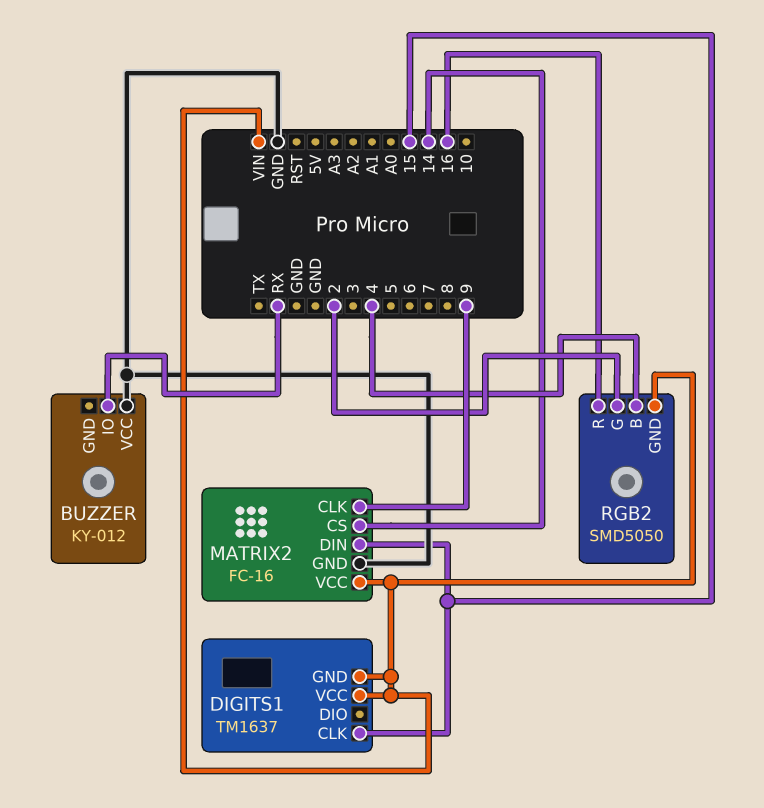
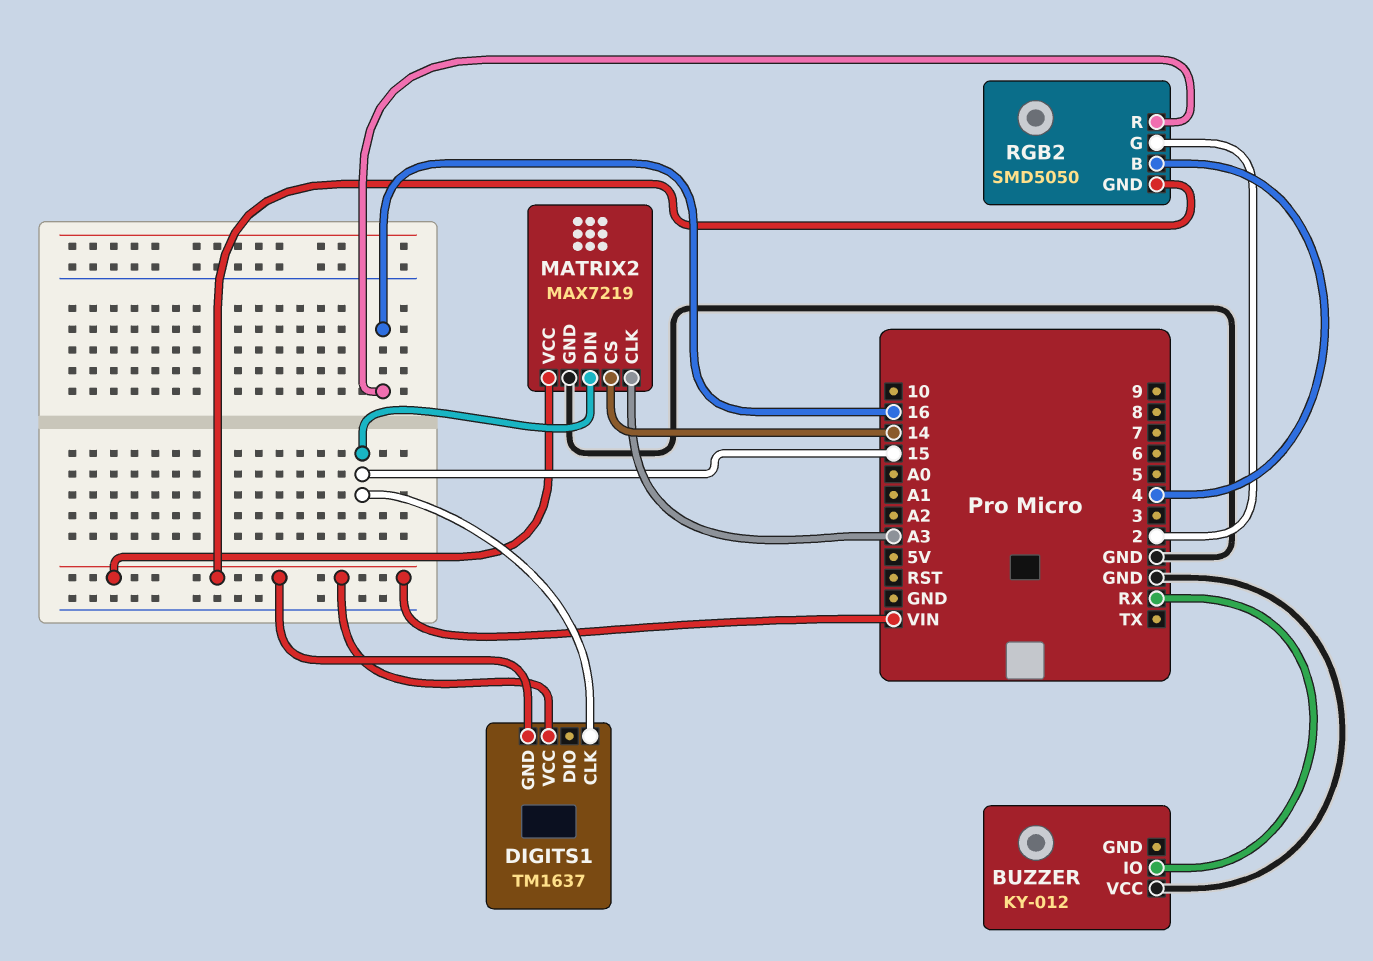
MATRIX2: FC-16 -> MAX7219
MATRIX2 pin CLK: 9 -> A3

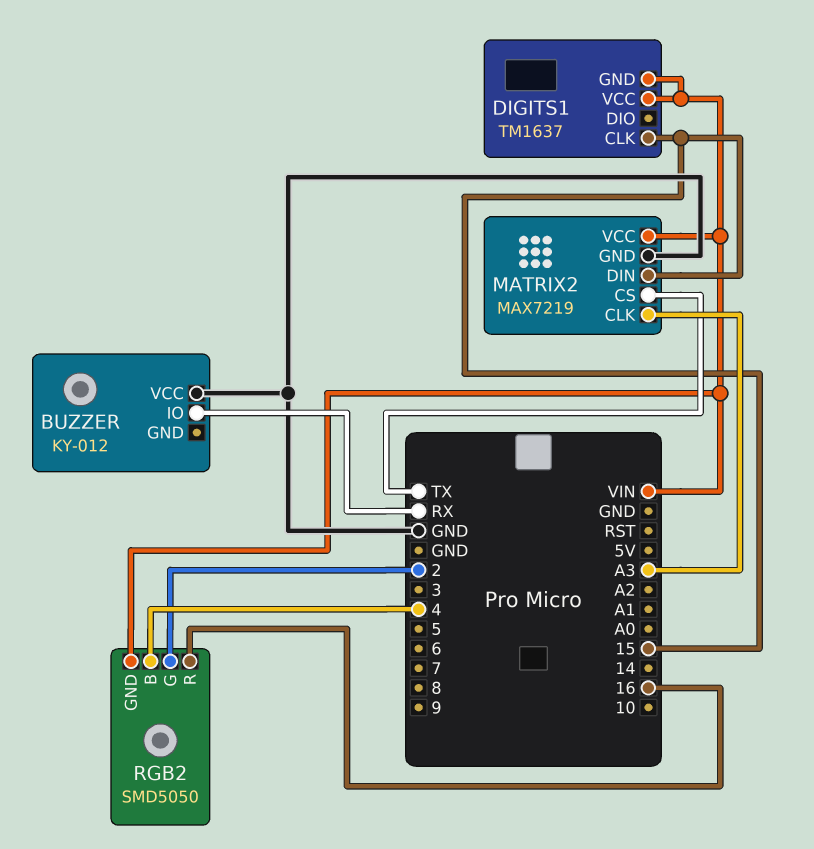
MATRIX2 pin CS: 14 -> TX

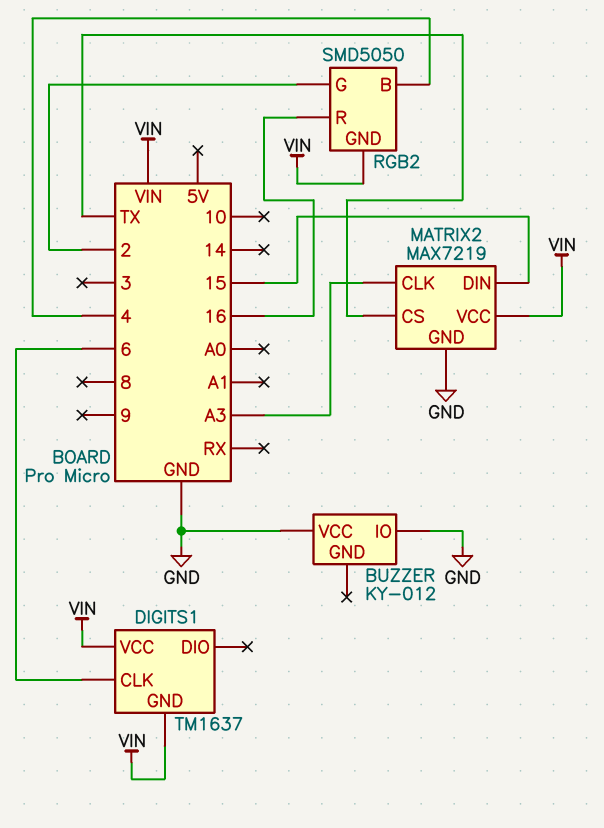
BUZZER pin IO: RX -> GND
DIGITS1 pin CLK: 15 -> 6

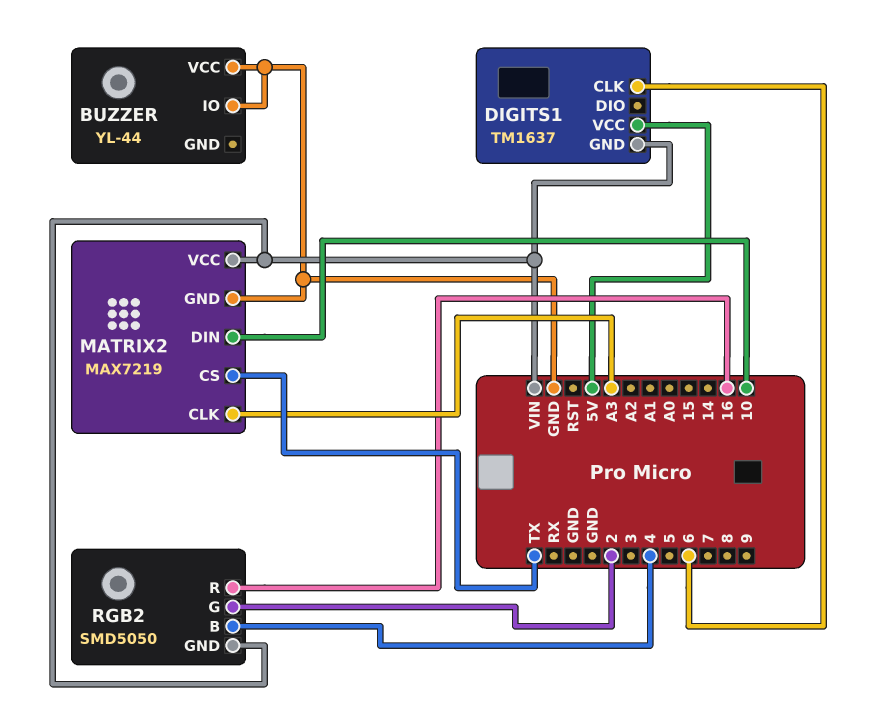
BUZZER: KY-012 -> YL-44
DIGITS1 pin VCC: VIN -> 5V
MATRIX2 pin DIN: 15 -> 10

